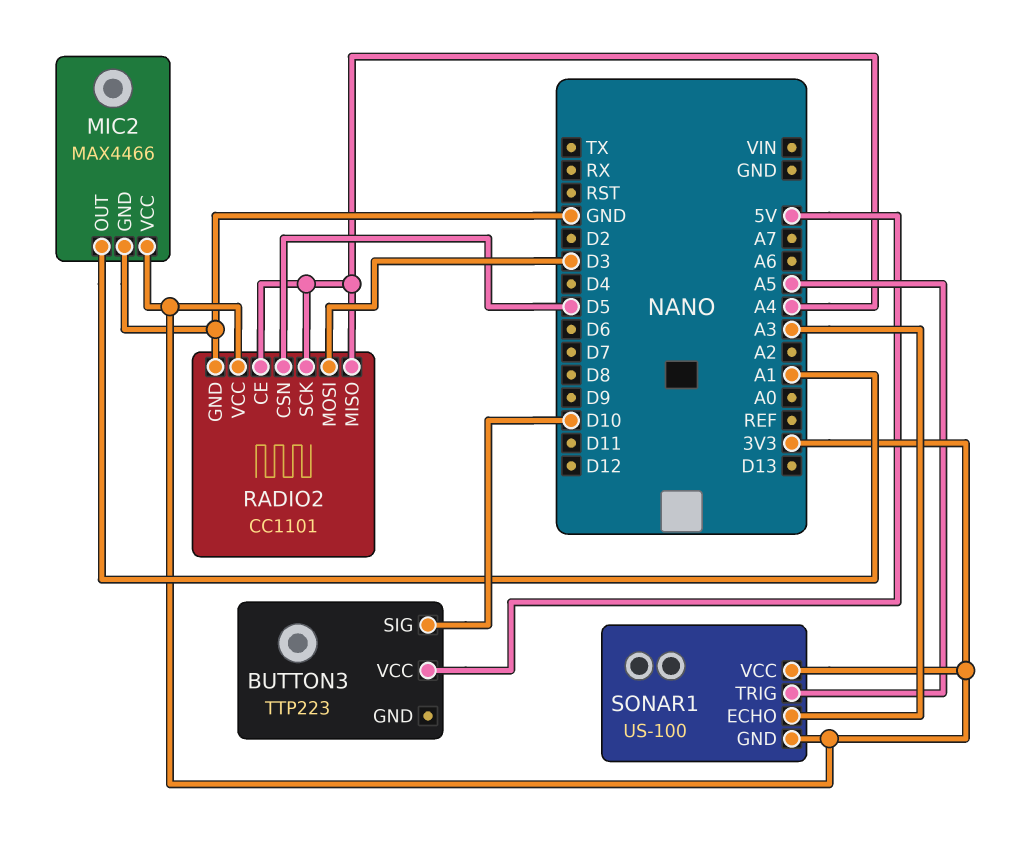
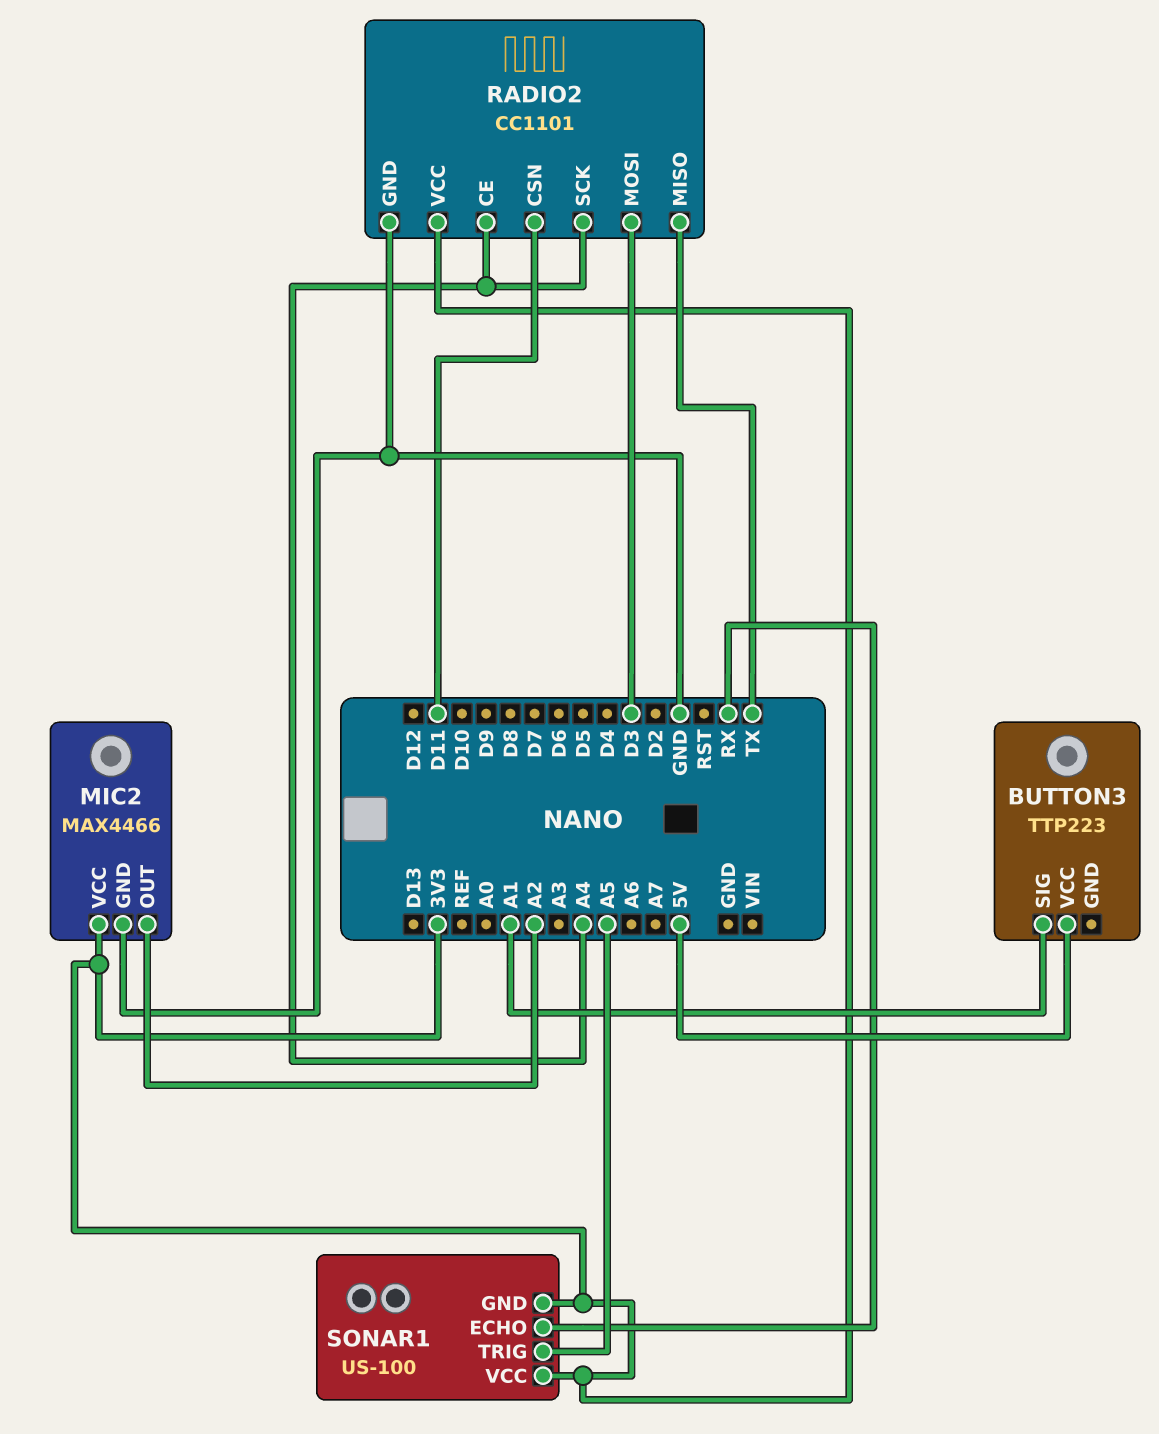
BUTTON3 pin SIG: D10 -> A1
MIC2 pin OUT: A1 -> A2
RADIO2 pin CSN: D5 -> D11
RADIO2 pin MISO: A4 -> TX
SONAR1 pin ECHO: A3 -> RX

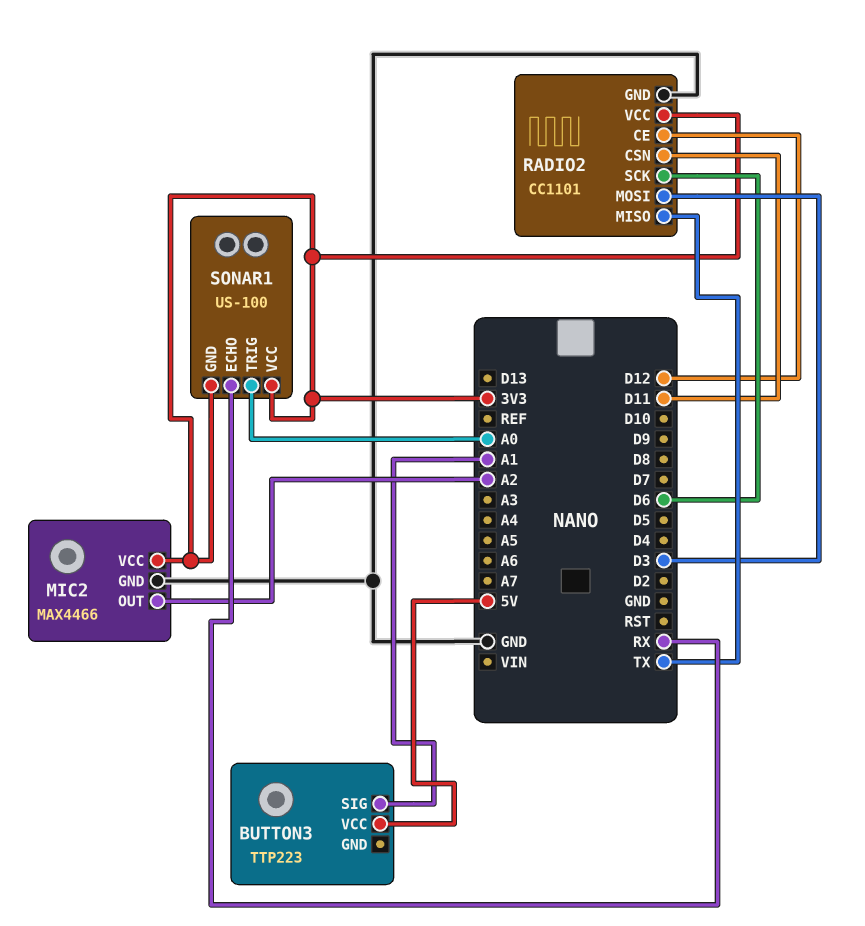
RADIO2 pin CE: A4 -> D12
RADIO2 pin SCK: A4 -> D6
SONAR1 pin TRIG: A5 -> A0

